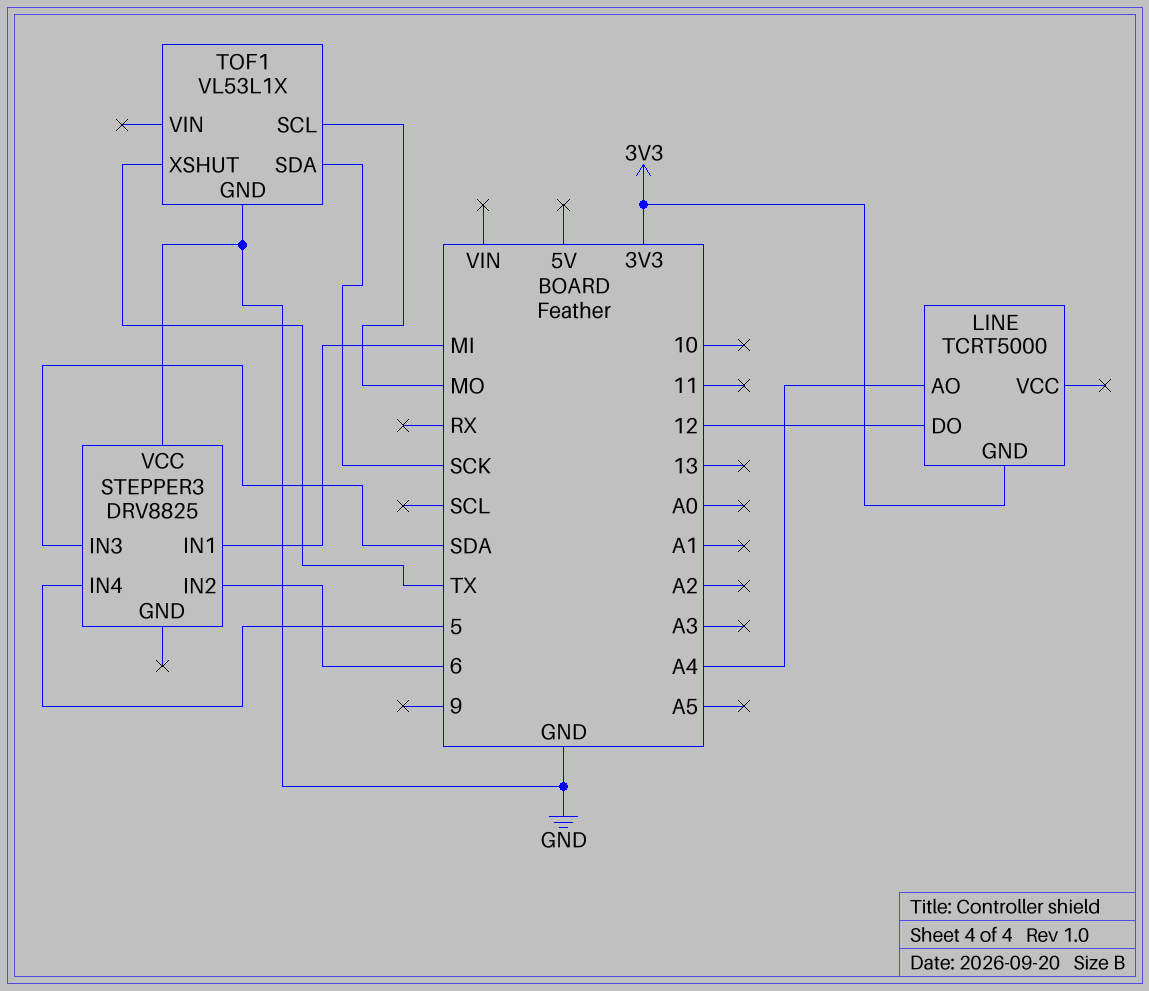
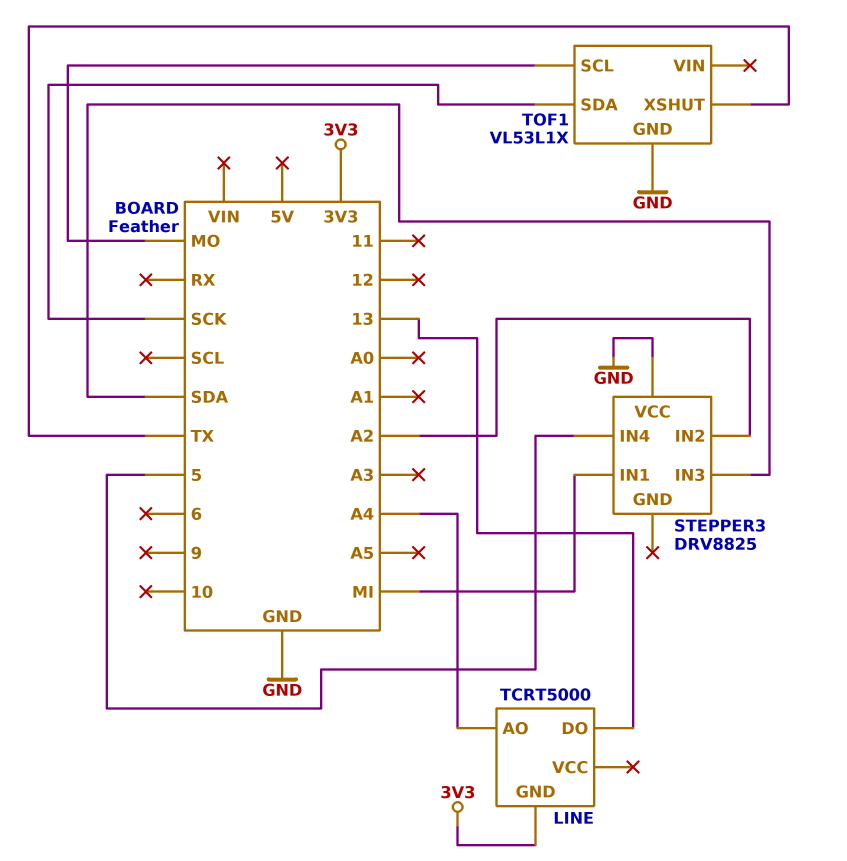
LINE pin DO: 12 -> 13
STEPPER3 pin IN2: 6 -> A2

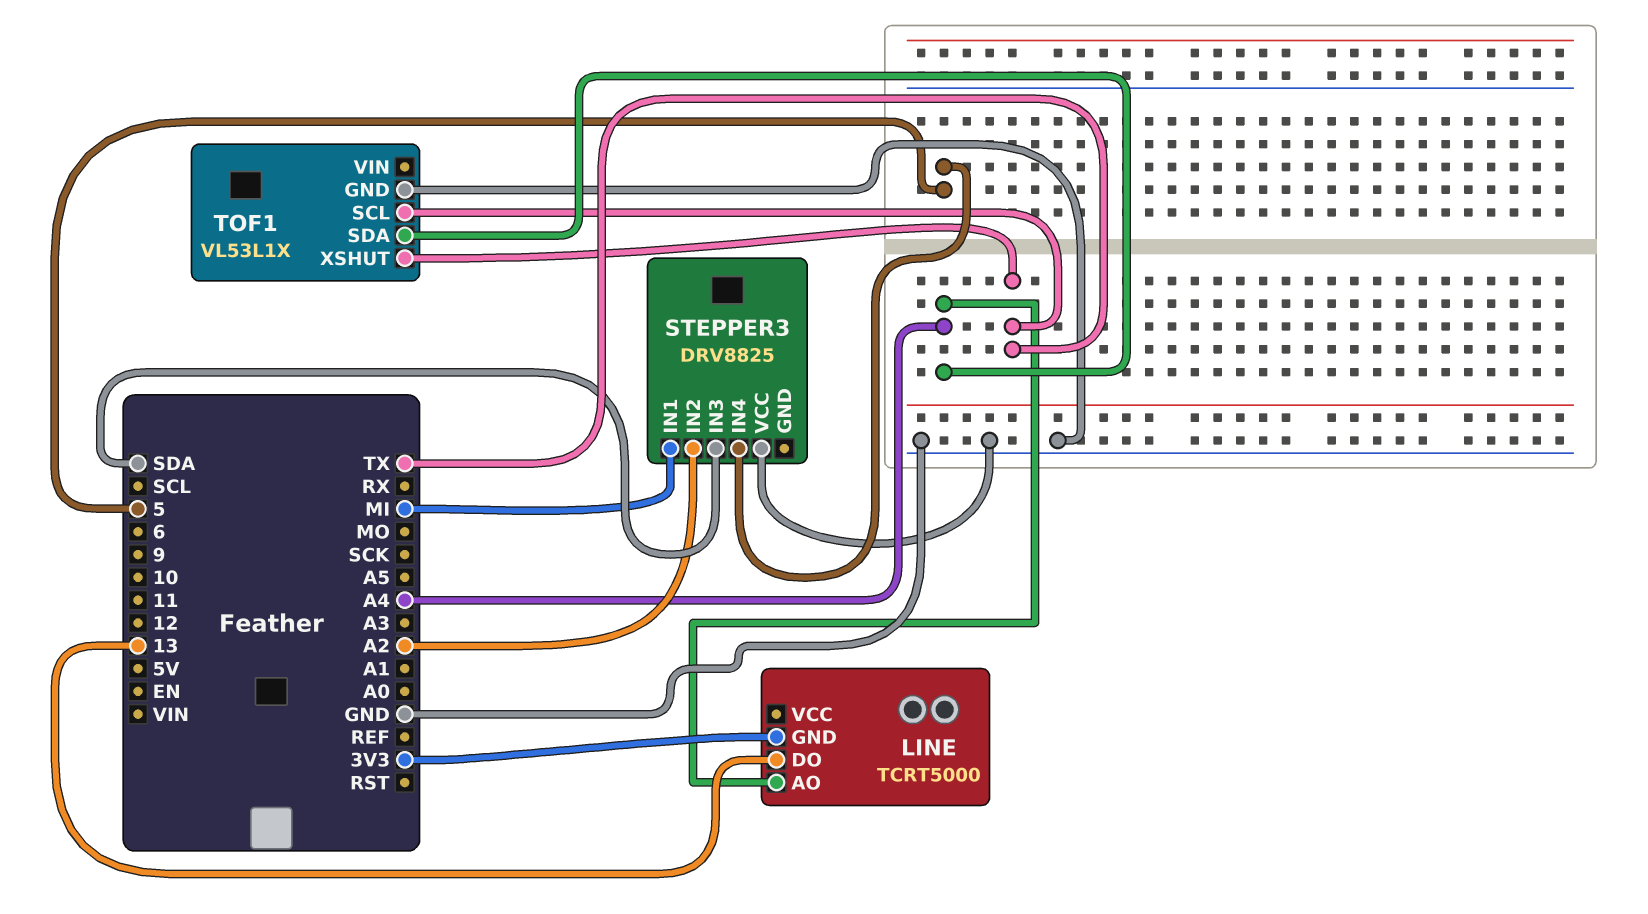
TOF1 pin SCL: MO -> TX
TOF1 pin SDA: SCK -> A4

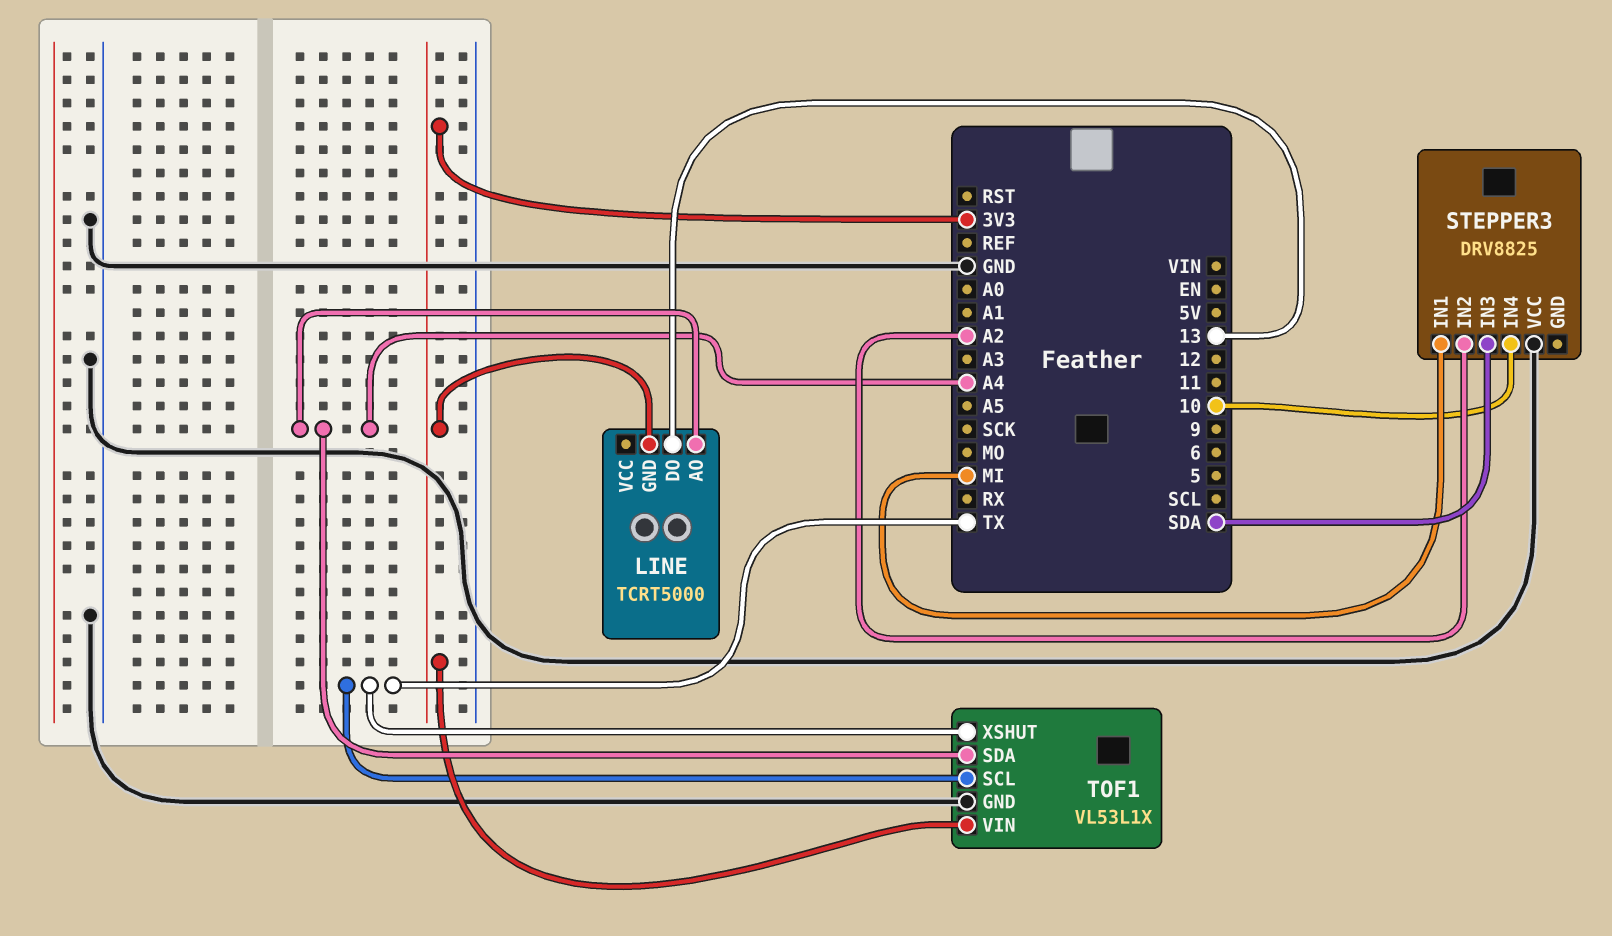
STEPPER3 pin IN4: 5 -> 10
TOF1 pin VIN: none -> 3V3

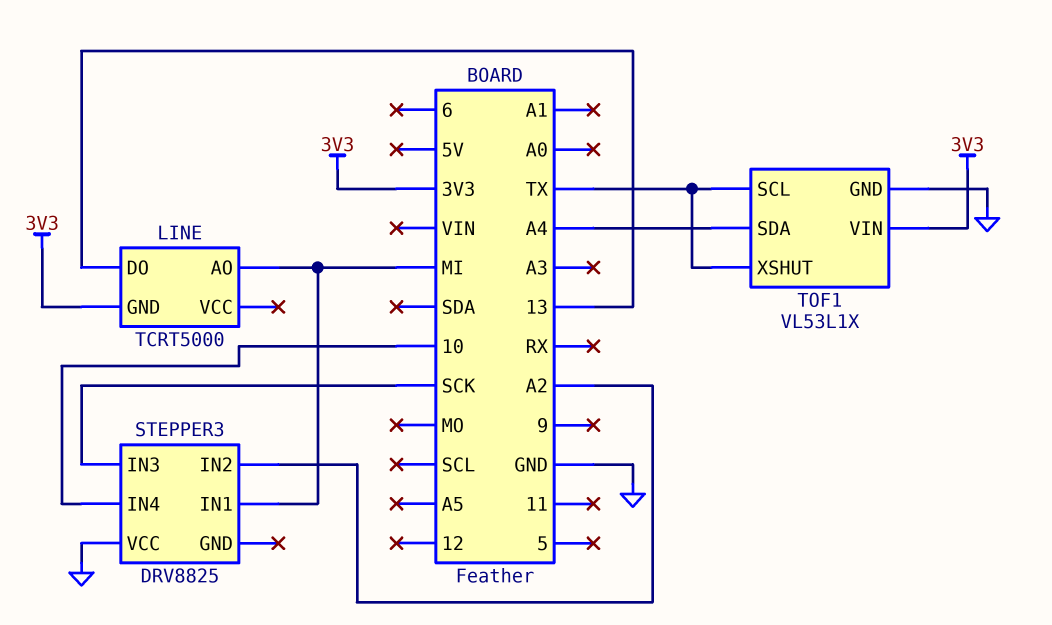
LINE pin AO: A4 -> MI
STEPPER3 pin IN3: SDA -> SCK

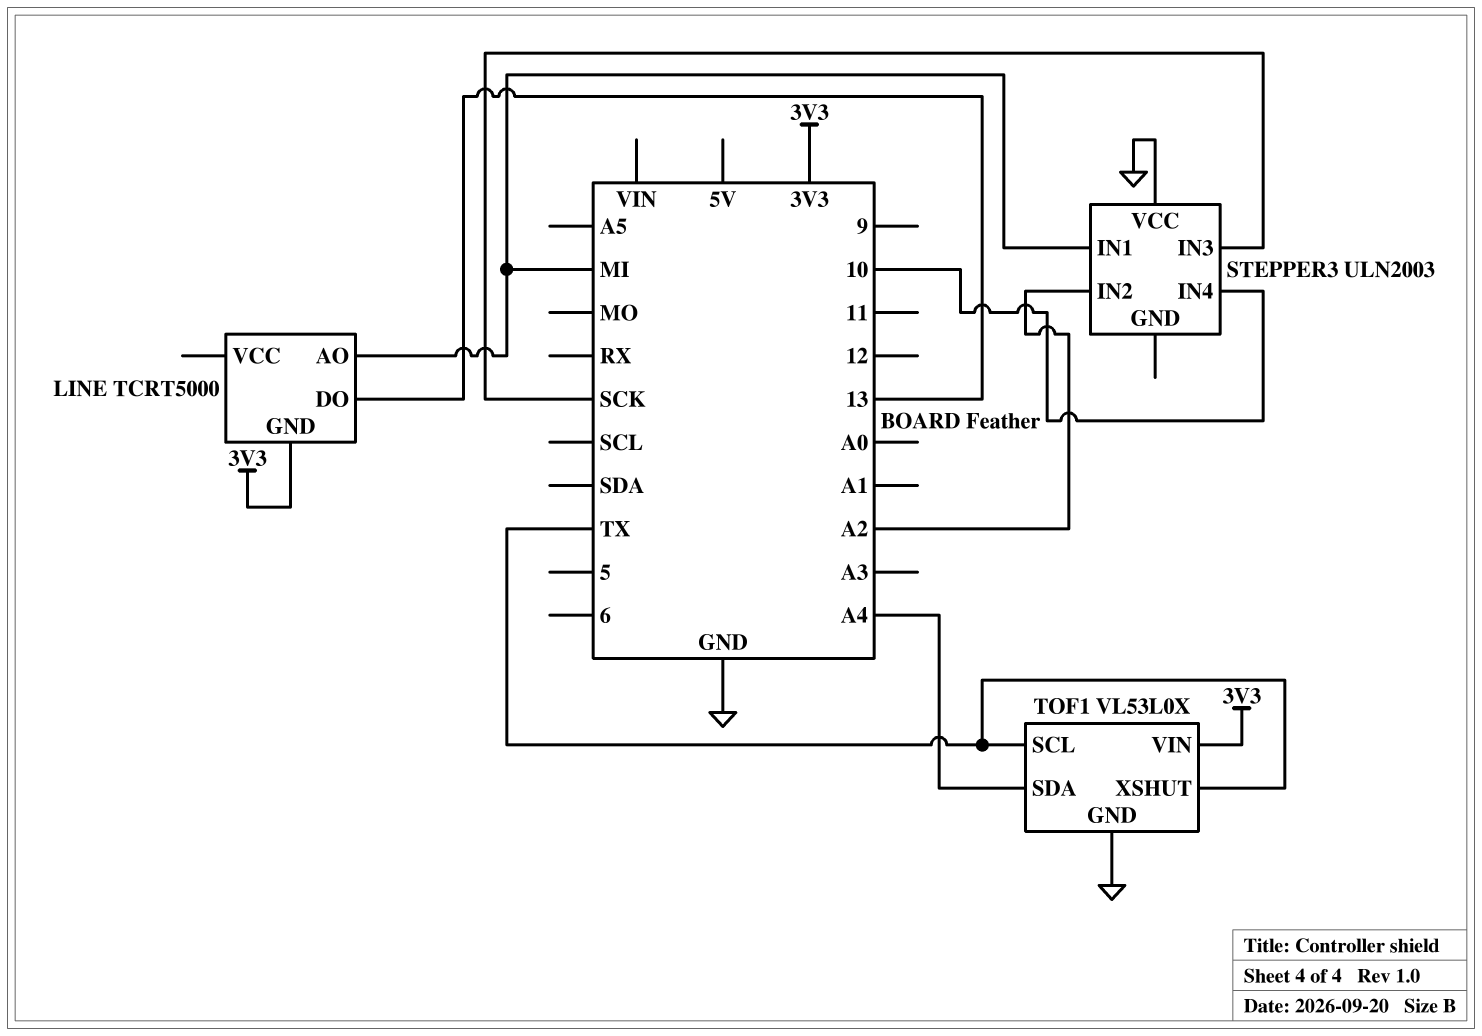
STEPPER3: DRV8825 -> ULN2003
TOF1: VL53L1X -> VL53L0X

